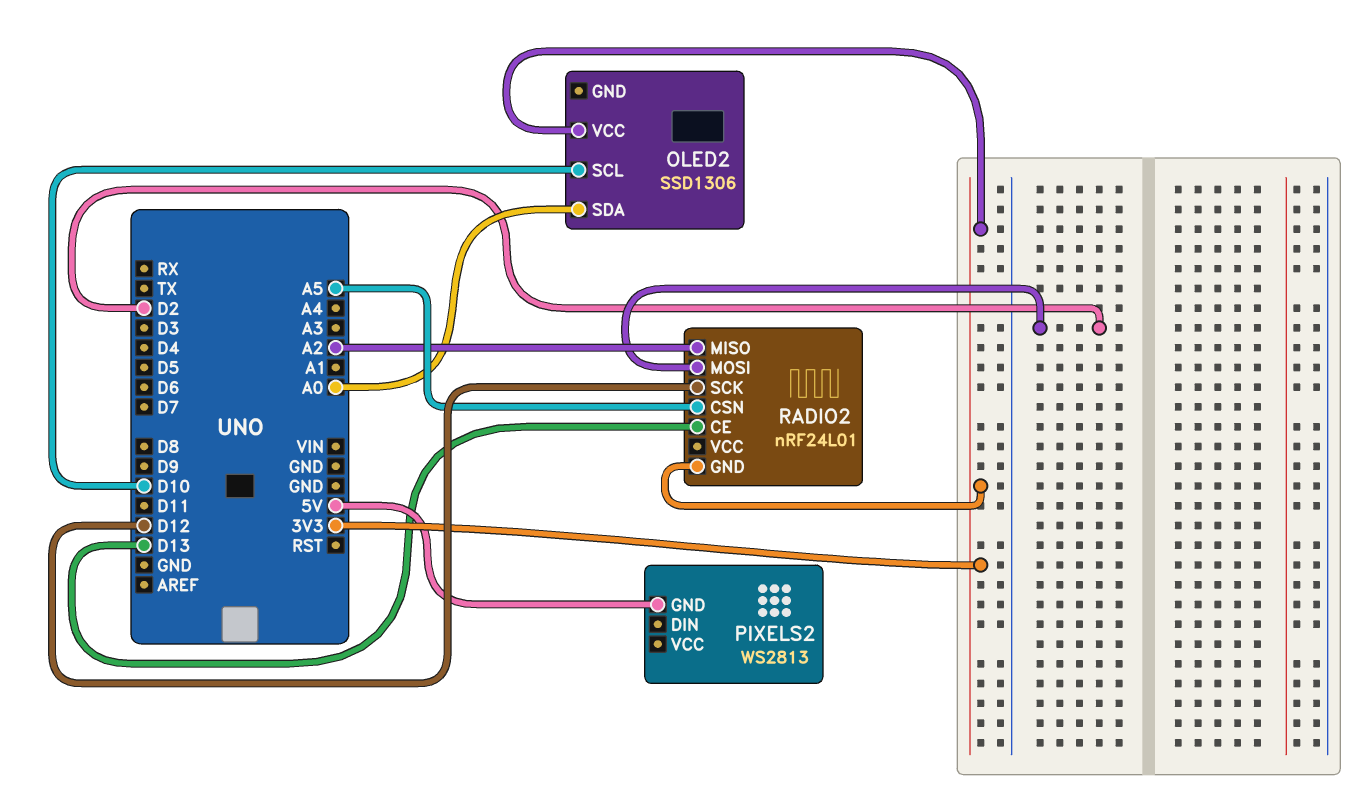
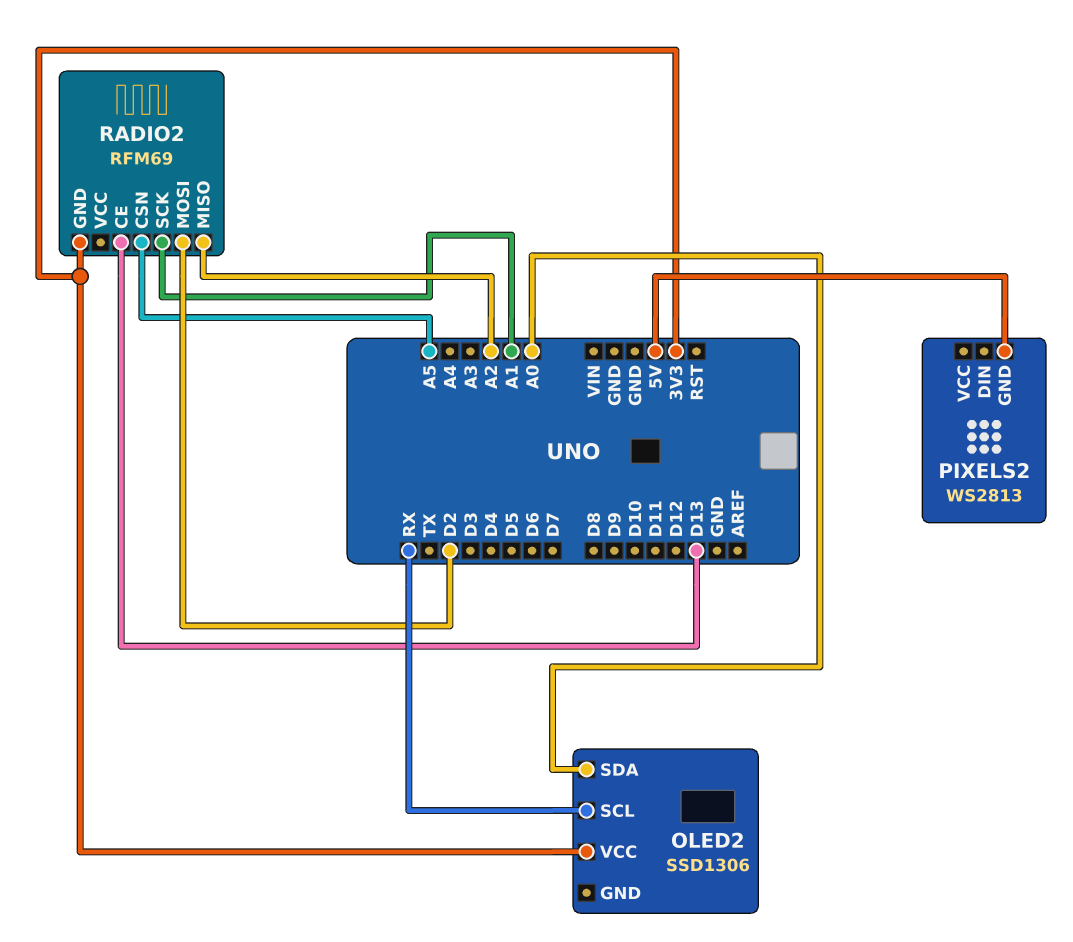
OLED2 pin SCL: D10 -> RX
RADIO2: nRF24L01 -> RFM69
RADIO2 pin SCK: D12 -> A1

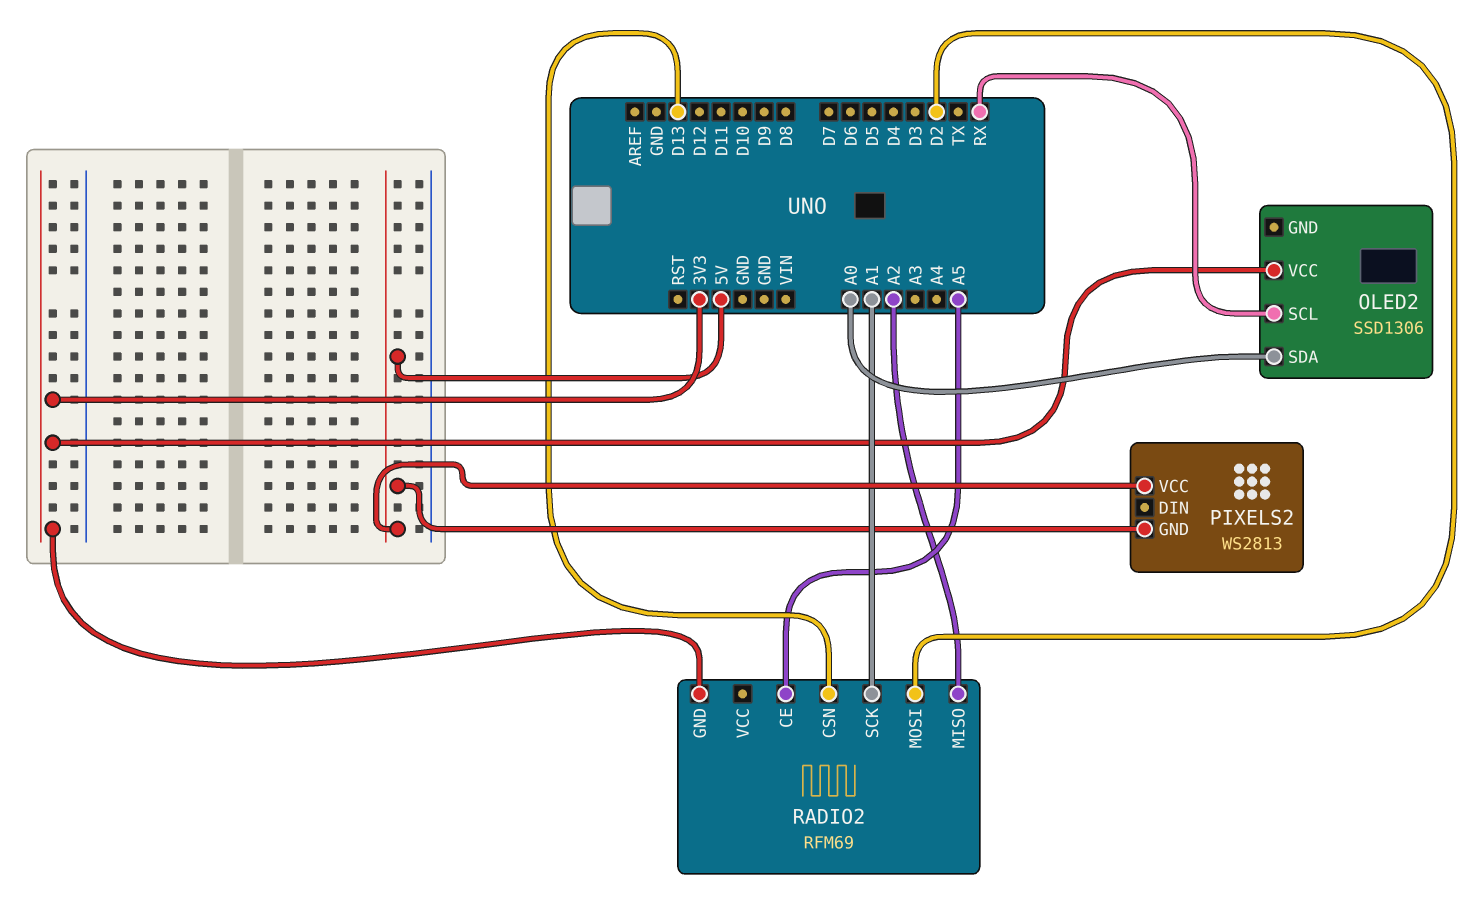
PIXELS2 pin VCC: none -> 5V
RADIO2 pin CE: D13 -> A5
RADIO2 pin CSN: A5 -> D13

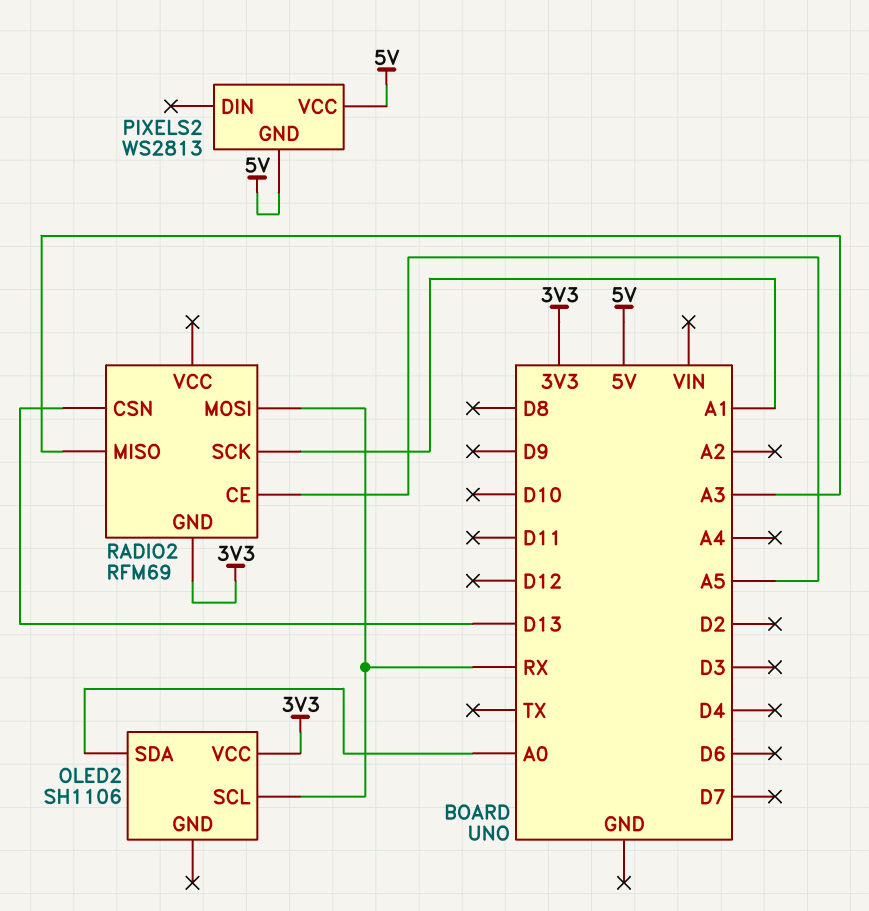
OLED2: SSD1306 -> SH1106
RADIO2 pin MISO: A2 -> A3
RADIO2 pin MOSI: D2 -> RX

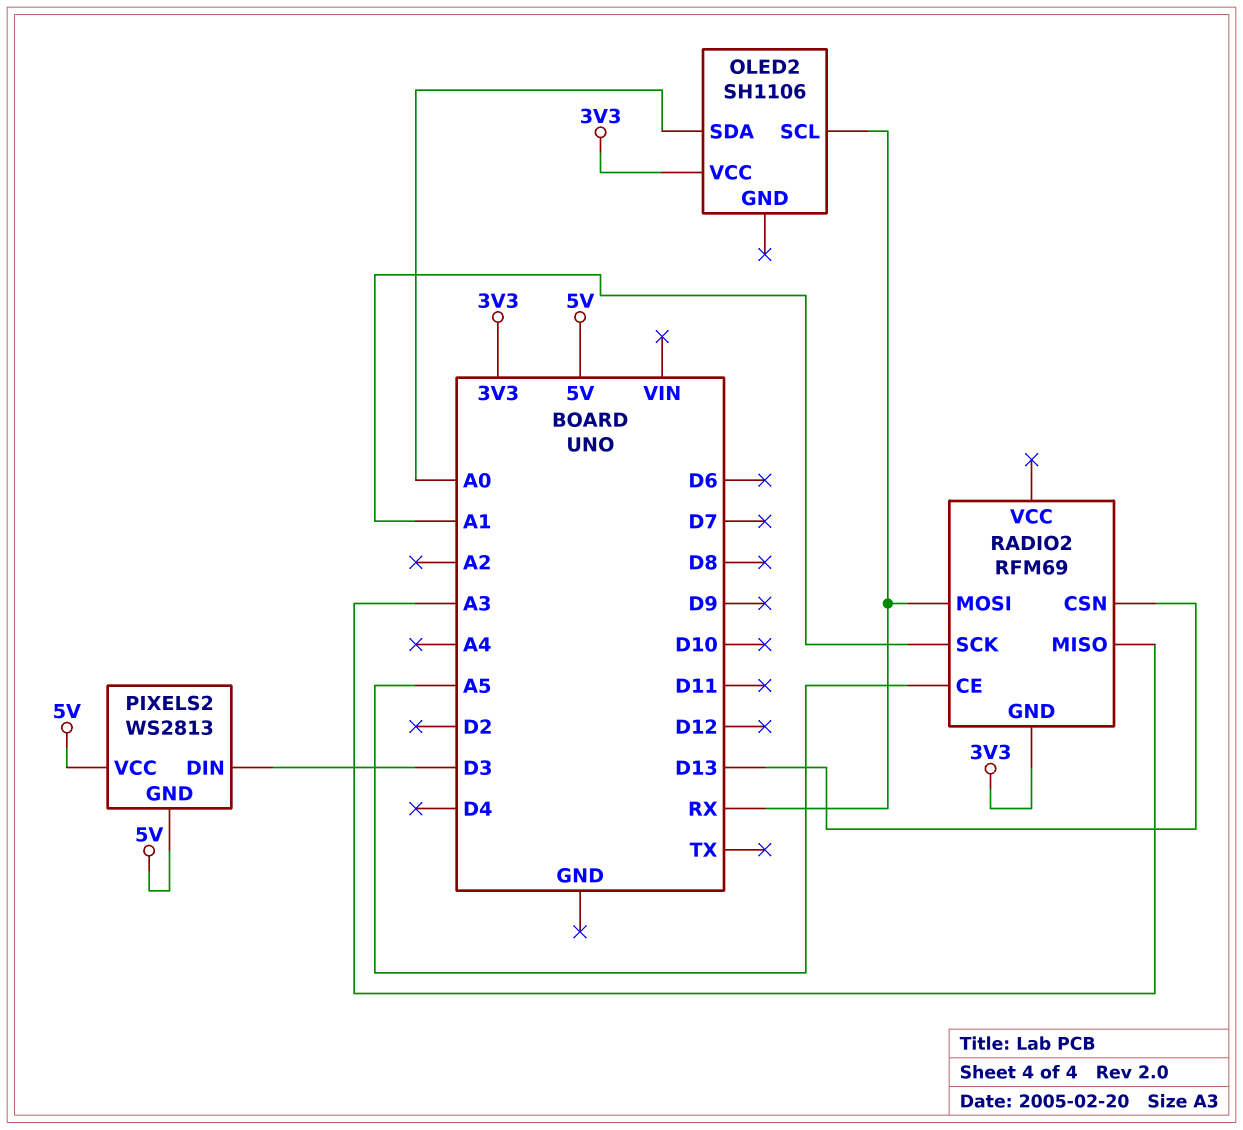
PIXELS2 pin DIN: none -> D3

